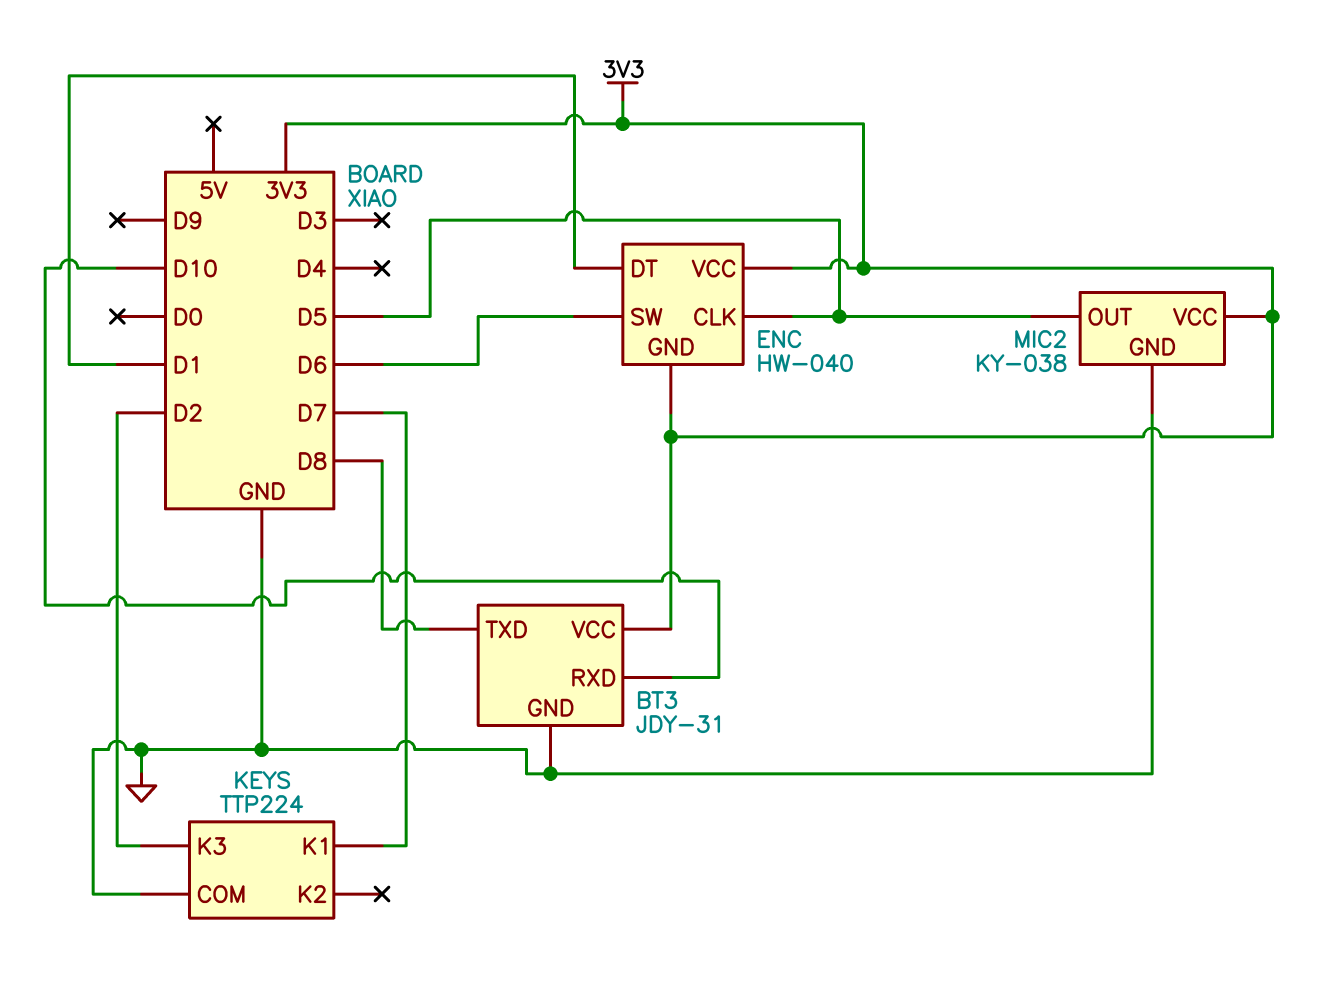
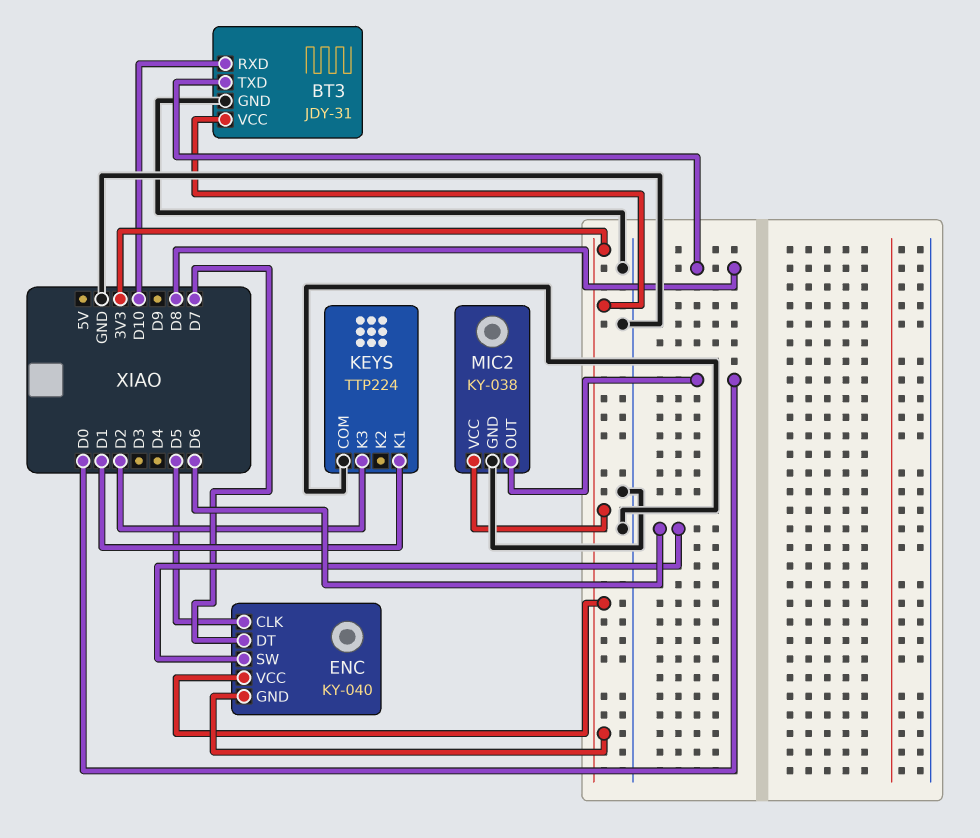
ENC: HW-040 -> KY-040
ENC pin DT: D1 -> D7
KEYS pin K1: D7 -> D1
MIC2 pin OUT: D5 -> D0

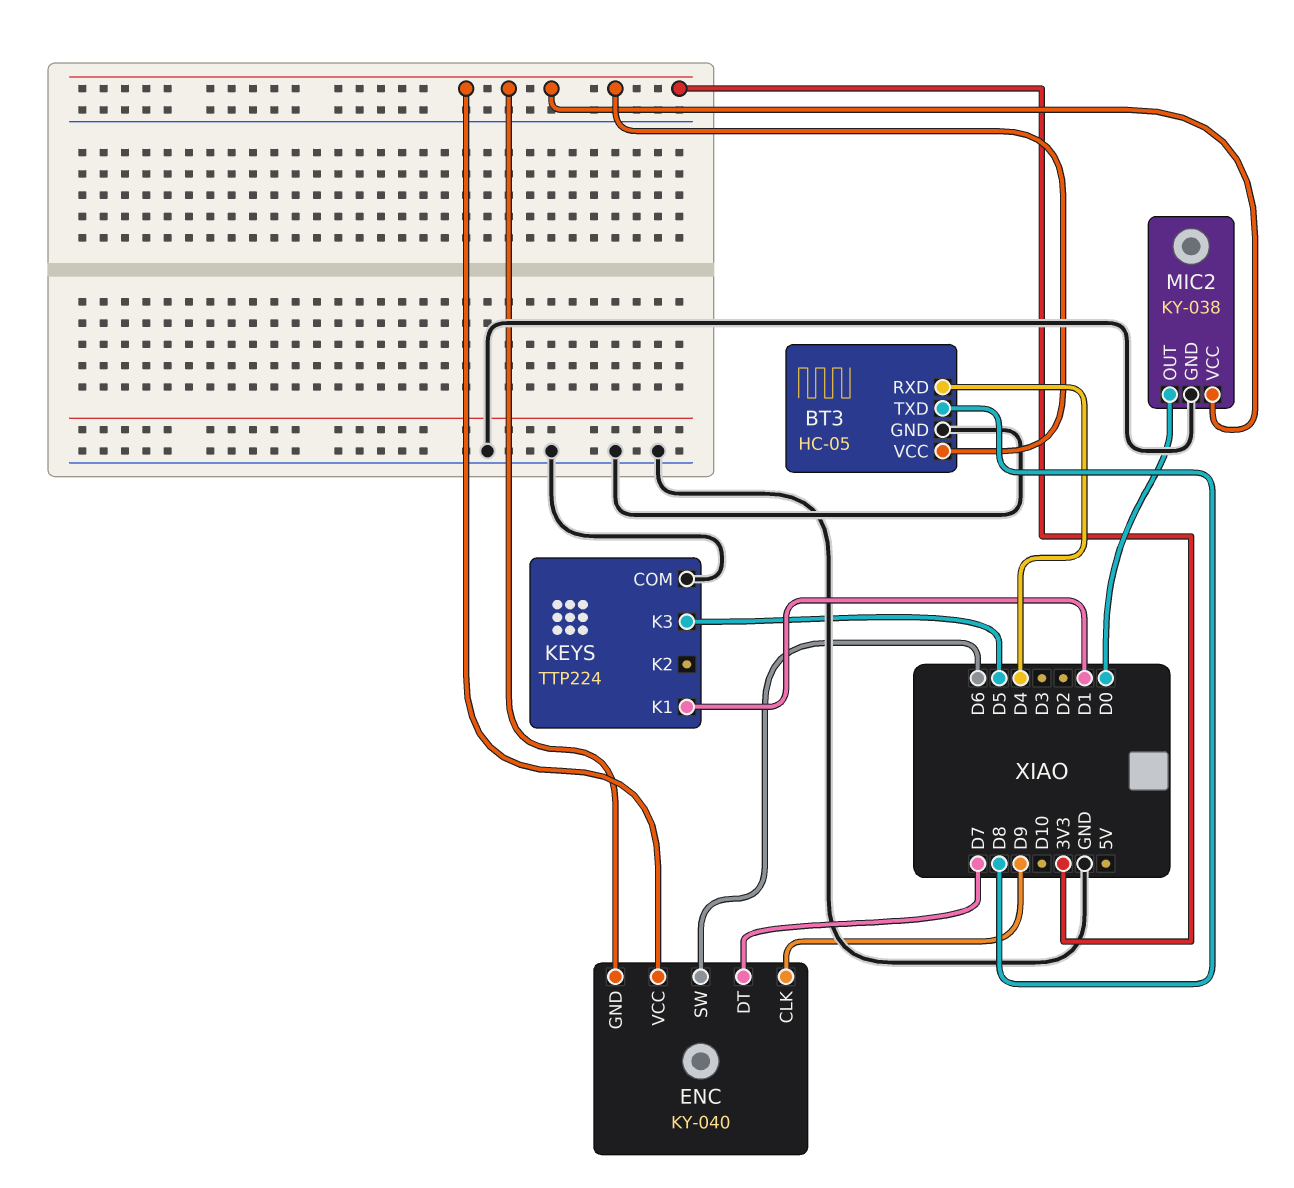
BT3: JDY-31 -> HC-05
BT3 pin RXD: D10 -> D4
ENC pin CLK: D5 -> D9
KEYS pin K3: D2 -> D5

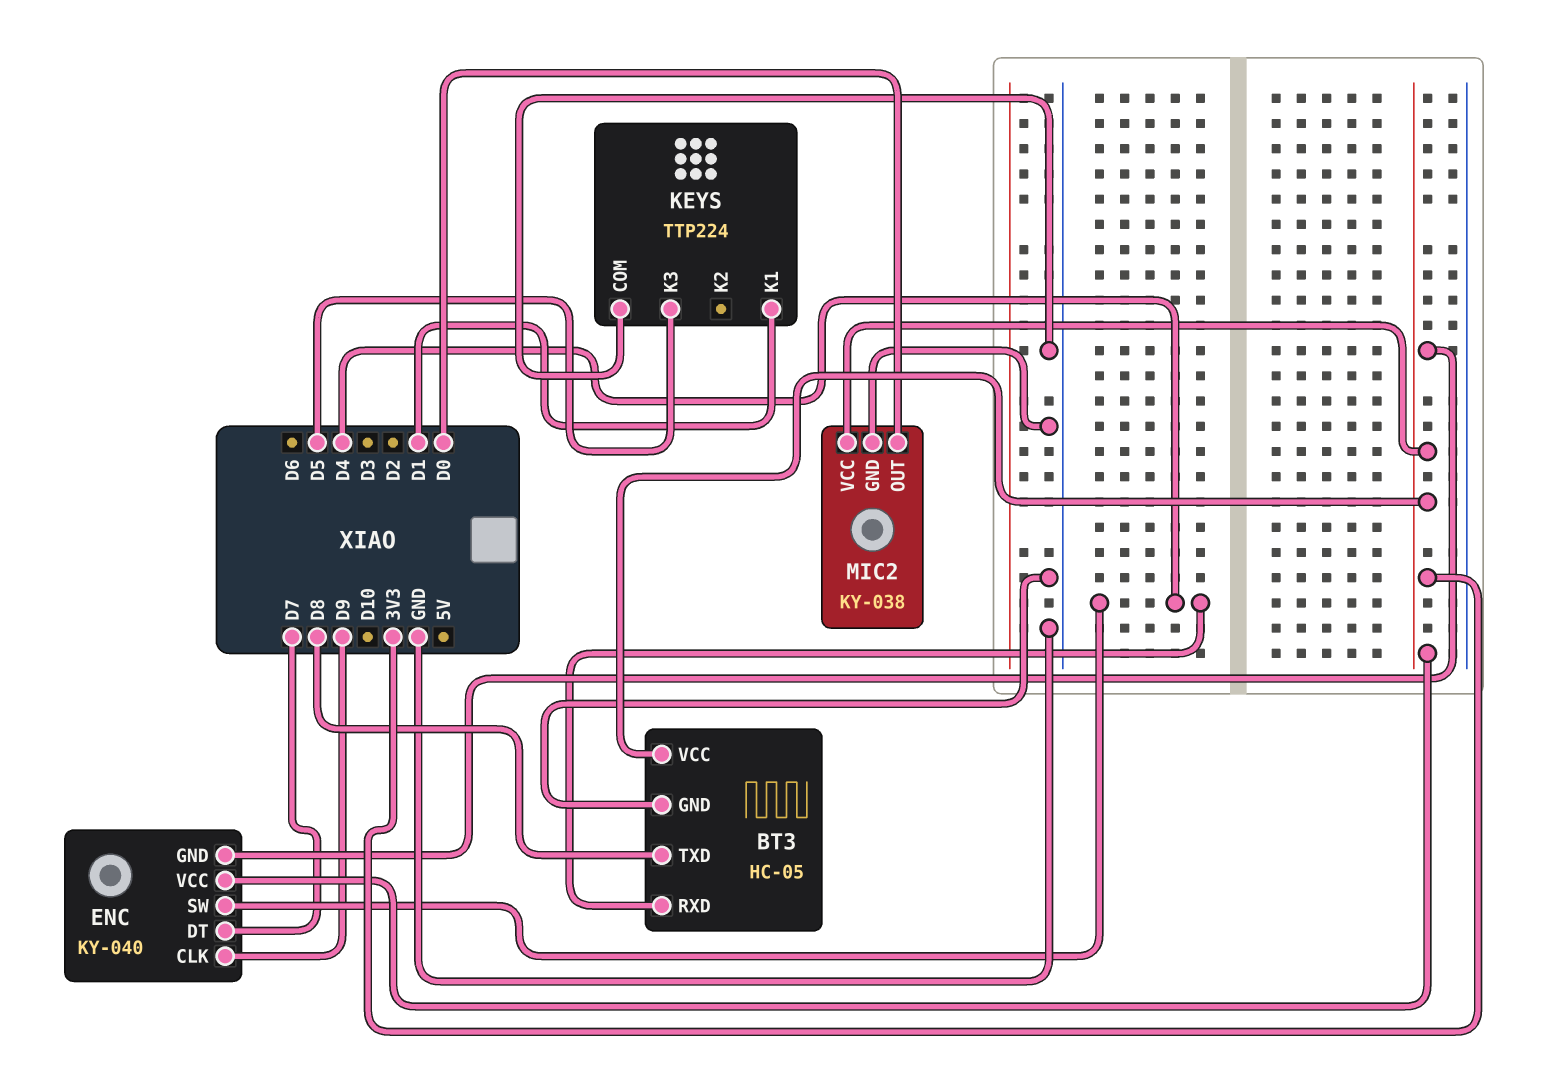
ENC pin SW: D6 -> D4

